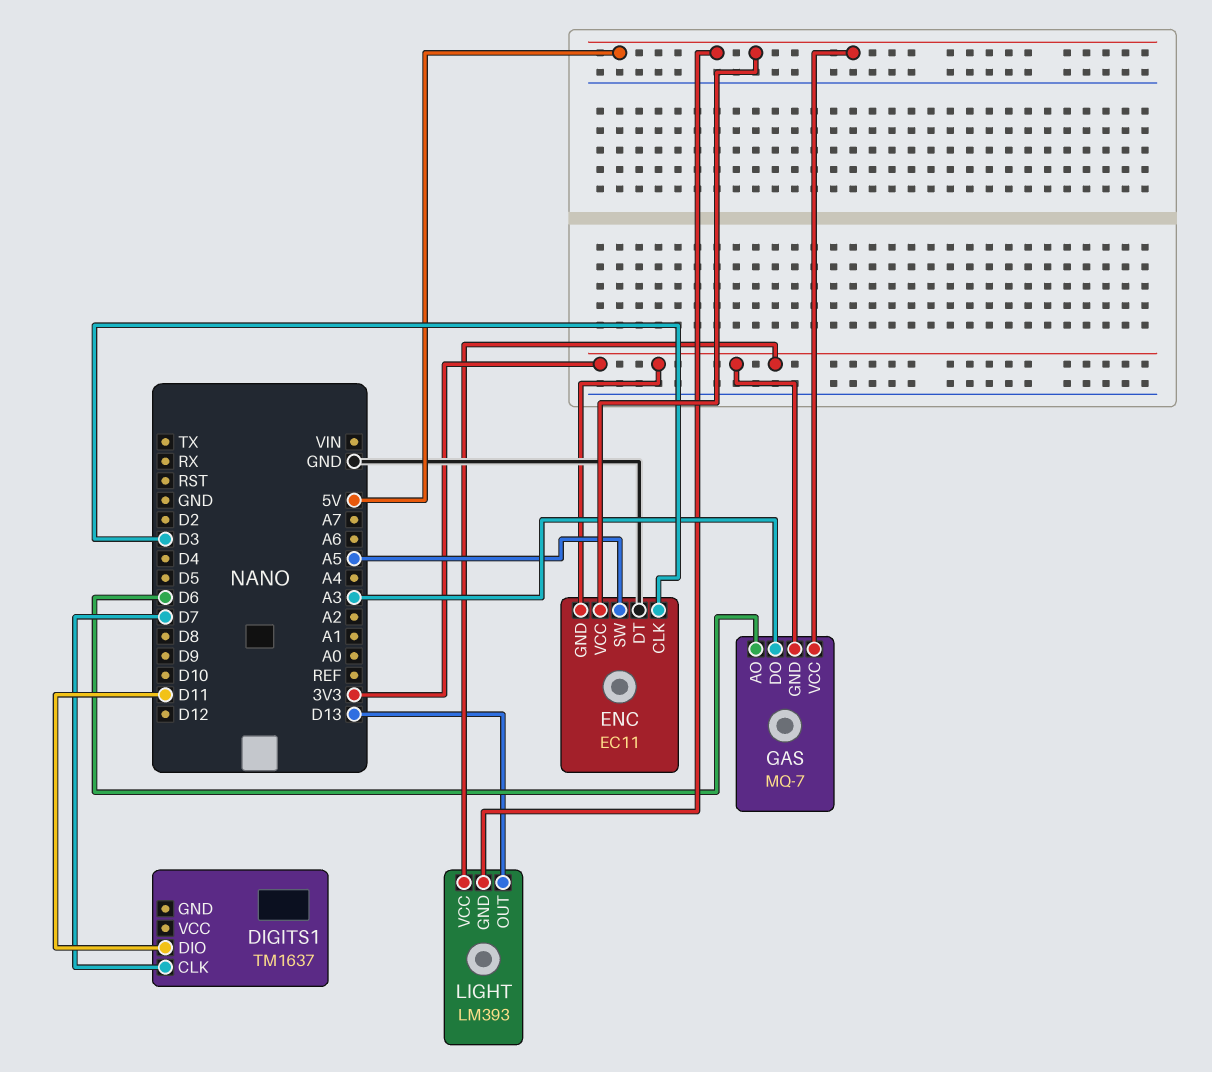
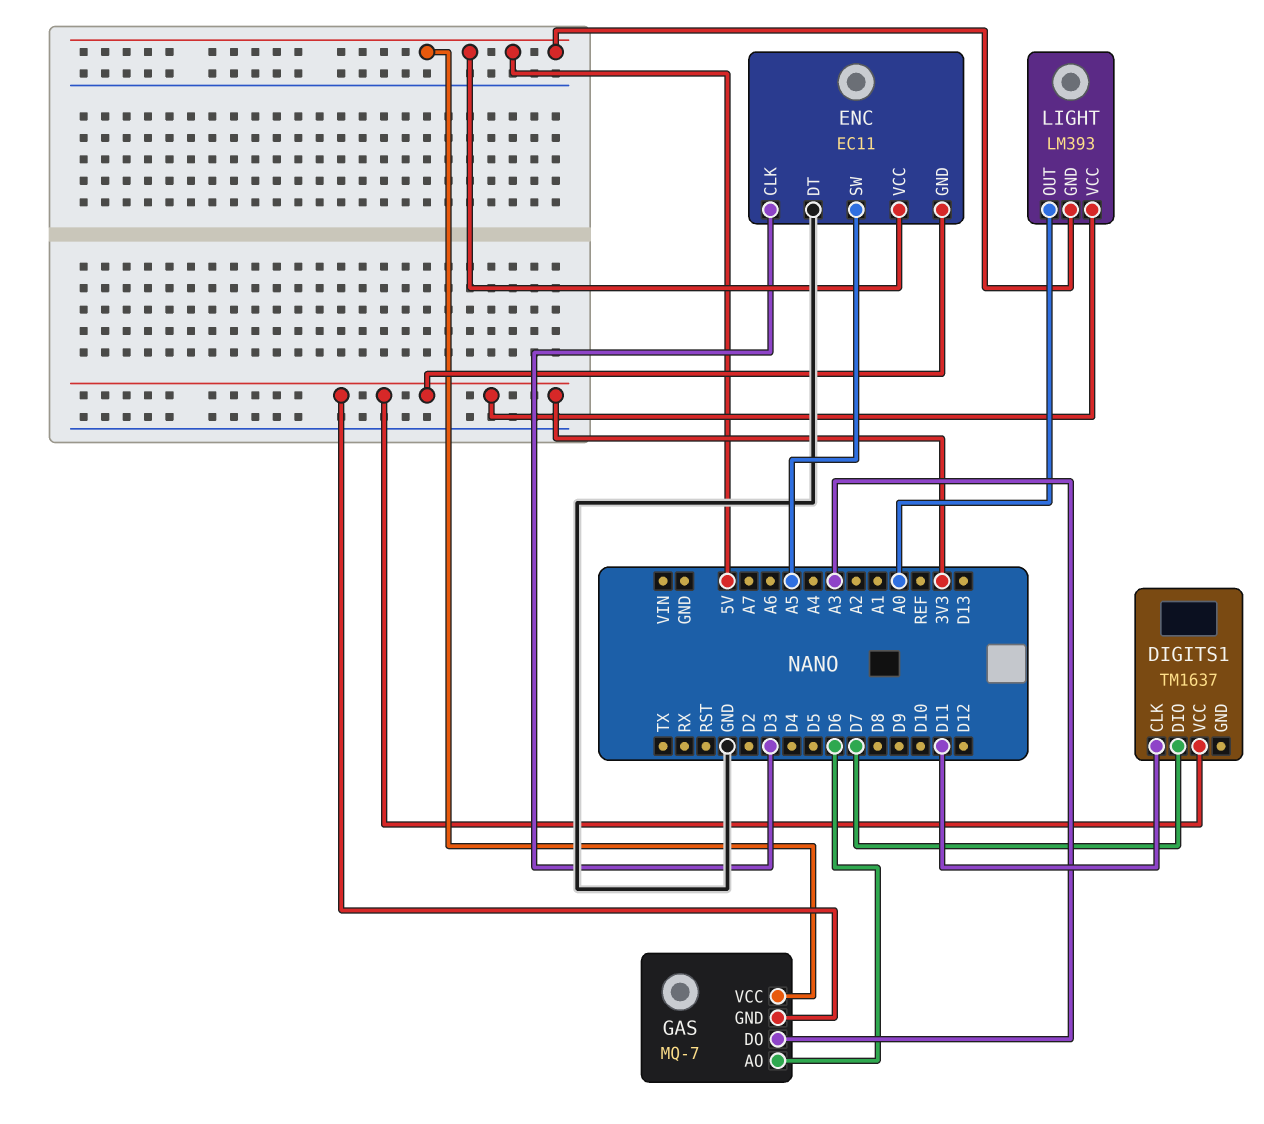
DIGITS1 pin CLK: D7 -> D11
DIGITS1 pin DIO: D11 -> D7
DIGITS1 pin VCC: none -> 3V3
LIGHT pin OUT: D13 -> A0

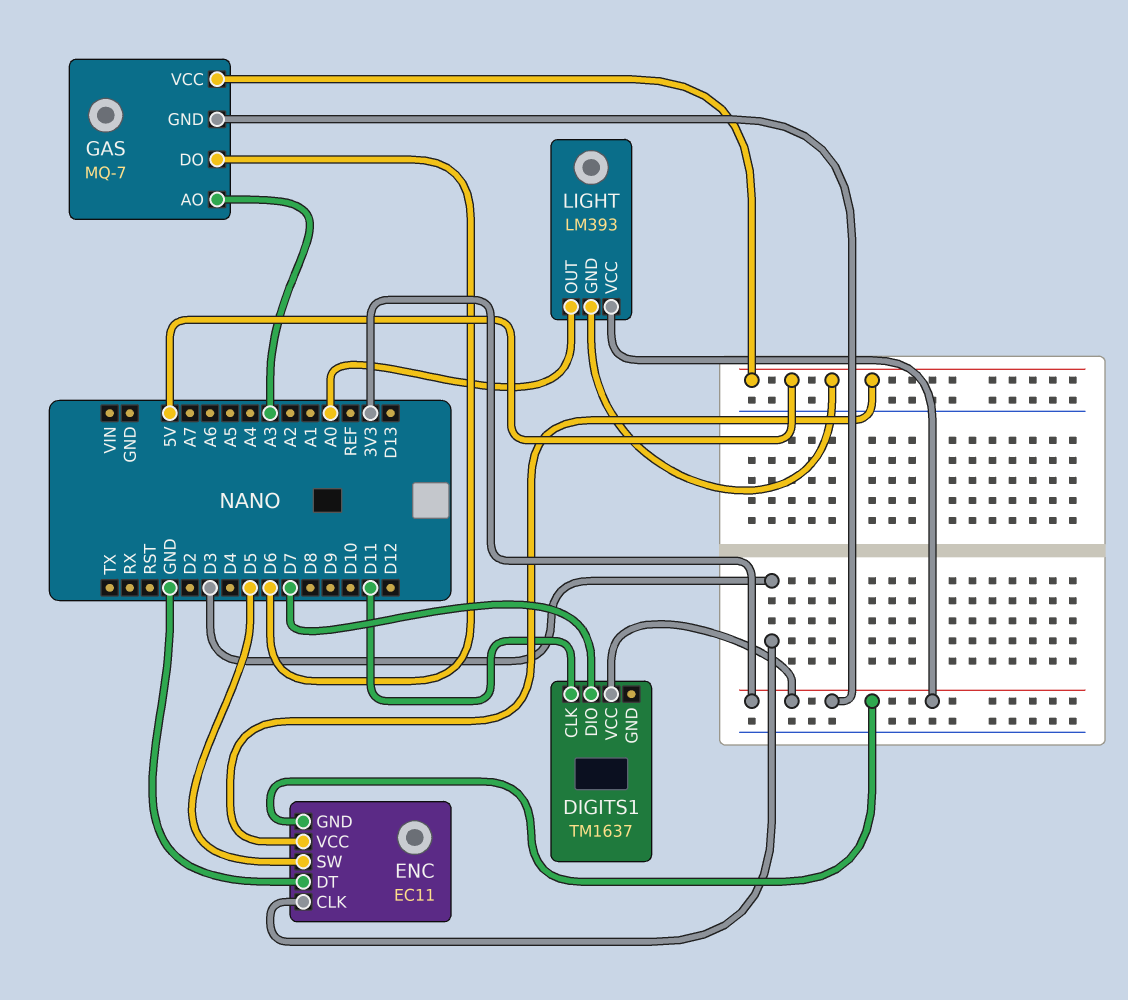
ENC pin SW: A5 -> D5
GAS pin AO: D6 -> A3
GAS pin DO: A3 -> D6

